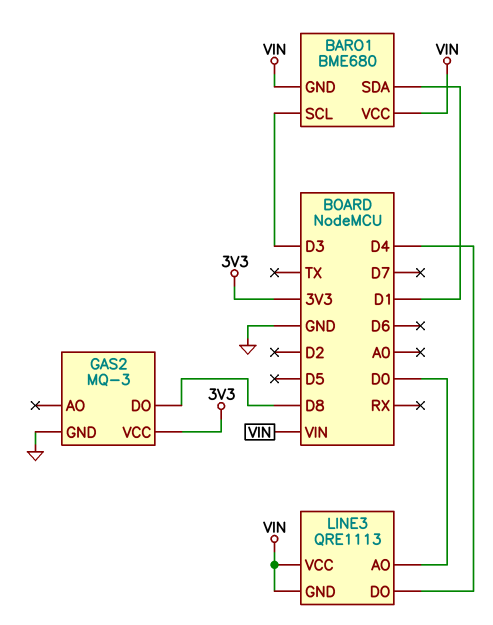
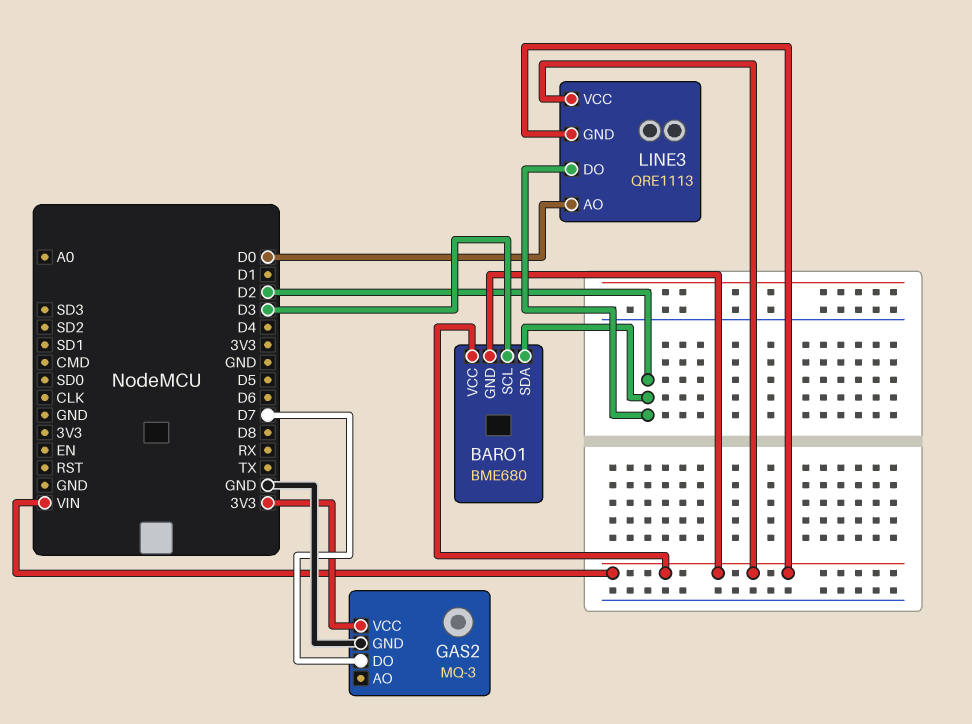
BARO1 pin SDA: D1 -> D2
GAS2 pin DO: D8 -> D7
LINE3 pin DO: D4 -> D2

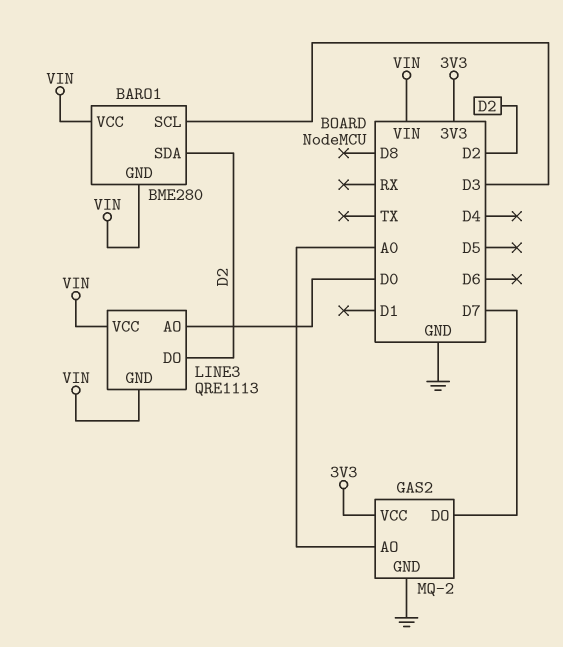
BARO1: BME680 -> BME280
GAS2: MQ-3 -> MQ-2
GAS2 pin AO: none -> A0

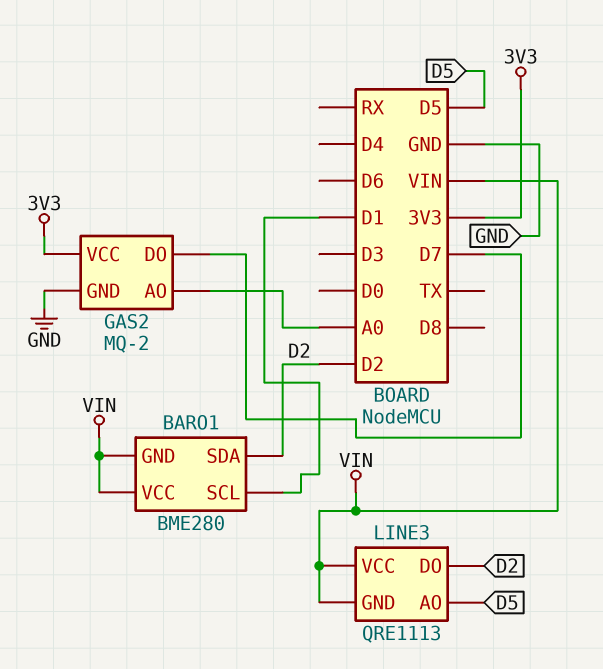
BARO1 pin SCL: D3 -> D1
LINE3 pin AO: D0 -> D5

